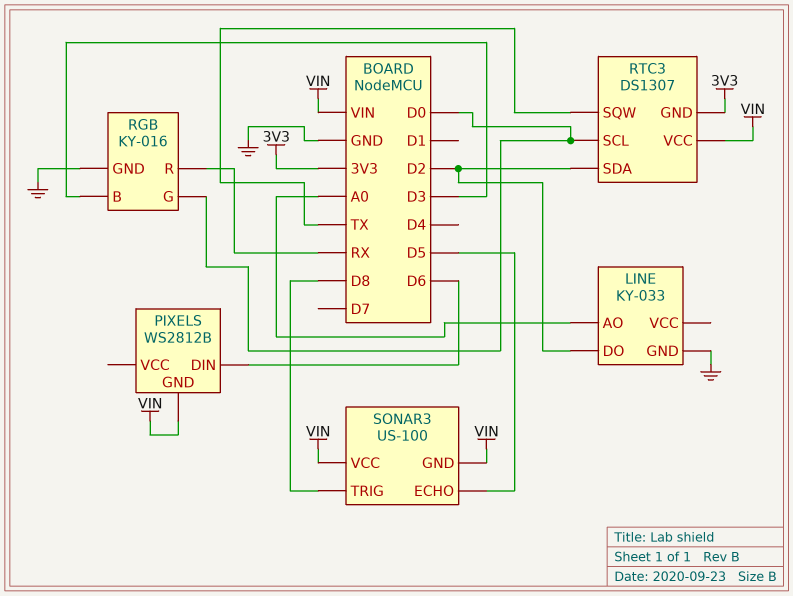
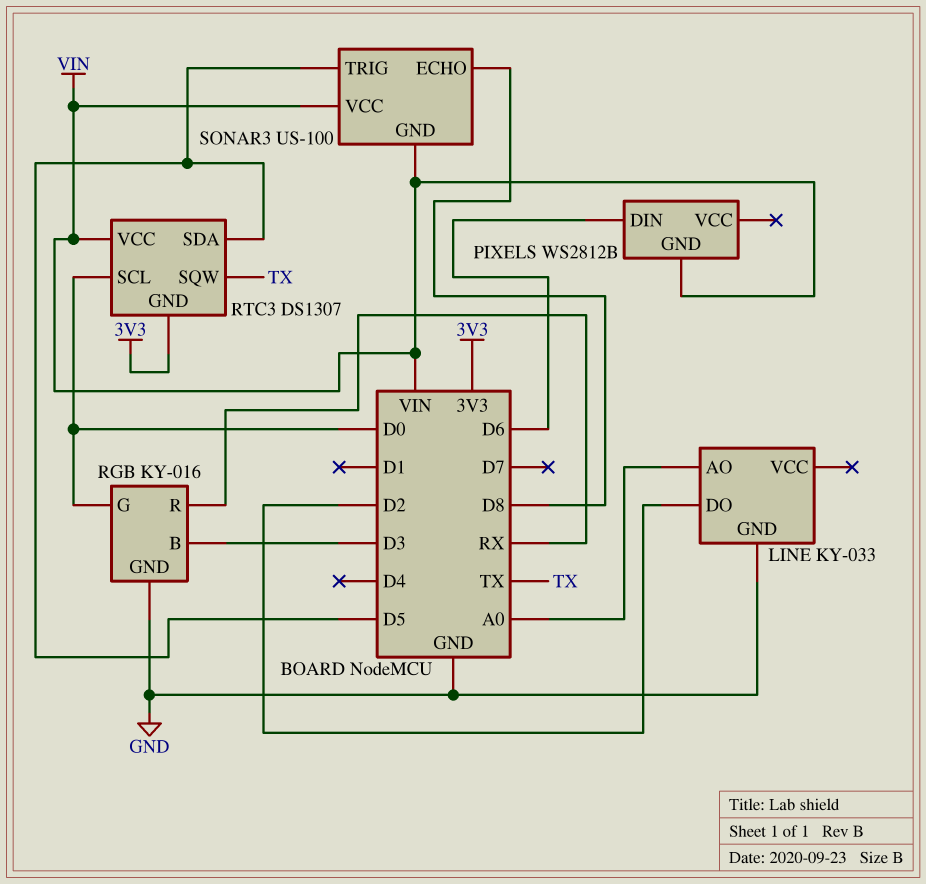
RTC3 pin SDA: D2 -> D5
SONAR3 pin ECHO: D5 -> D8
SONAR3 pin TRIG: D8 -> D5

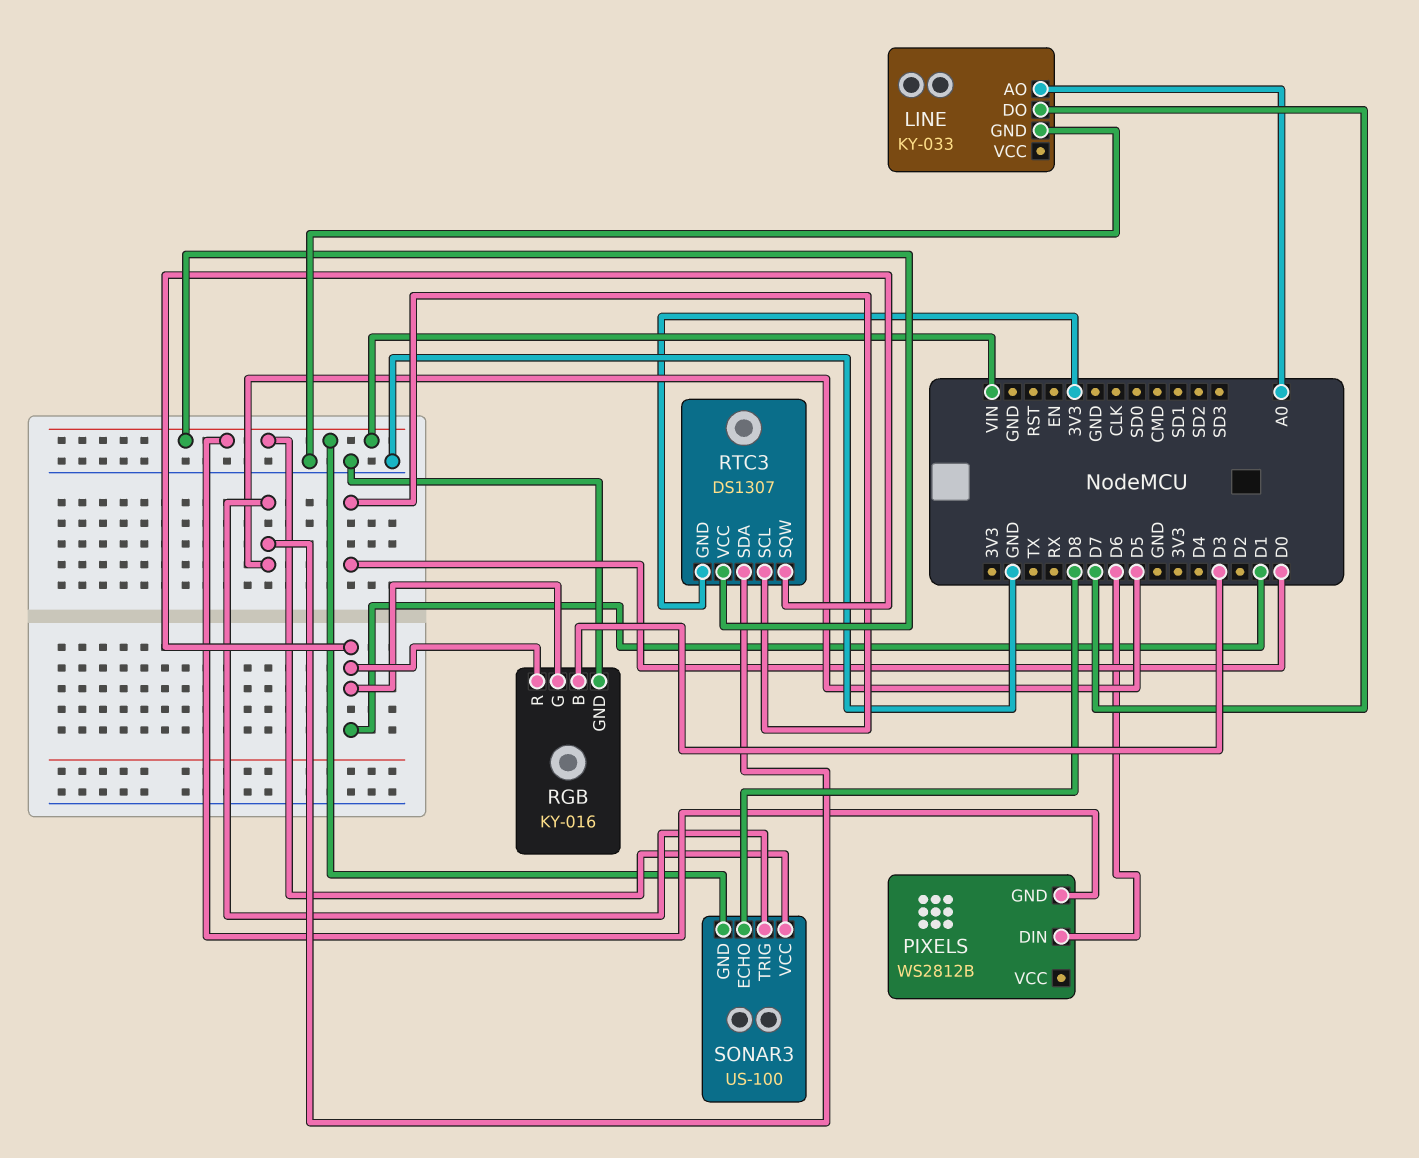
LINE pin DO: D2 -> D7
RGB pin G: D0 -> D1
RGB pin R: RX -> D1
RTC3 pin SQW: TX -> D1

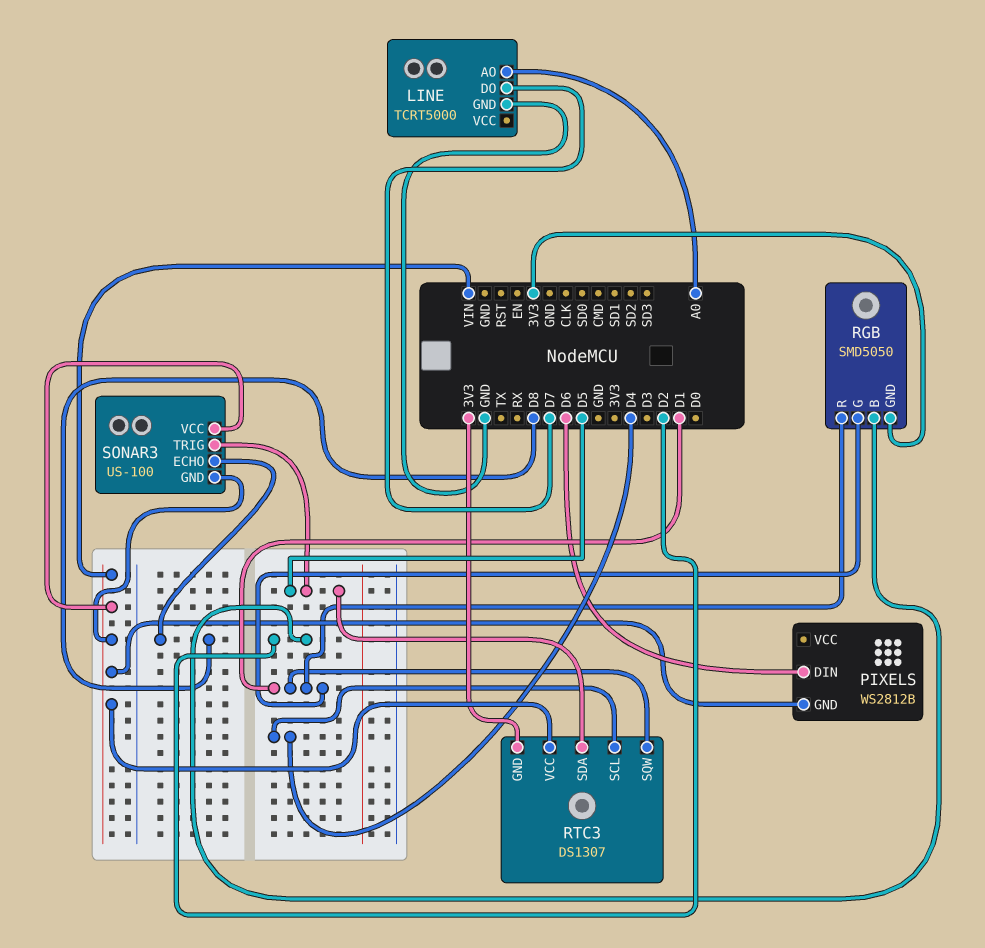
LINE: KY-033 -> TCRT5000
RGB: KY-016 -> SMD5050
RGB pin B: D3 -> D2
RGB pin GND: GND -> 3V3
RTC3 pin SCL: D0 -> D4

